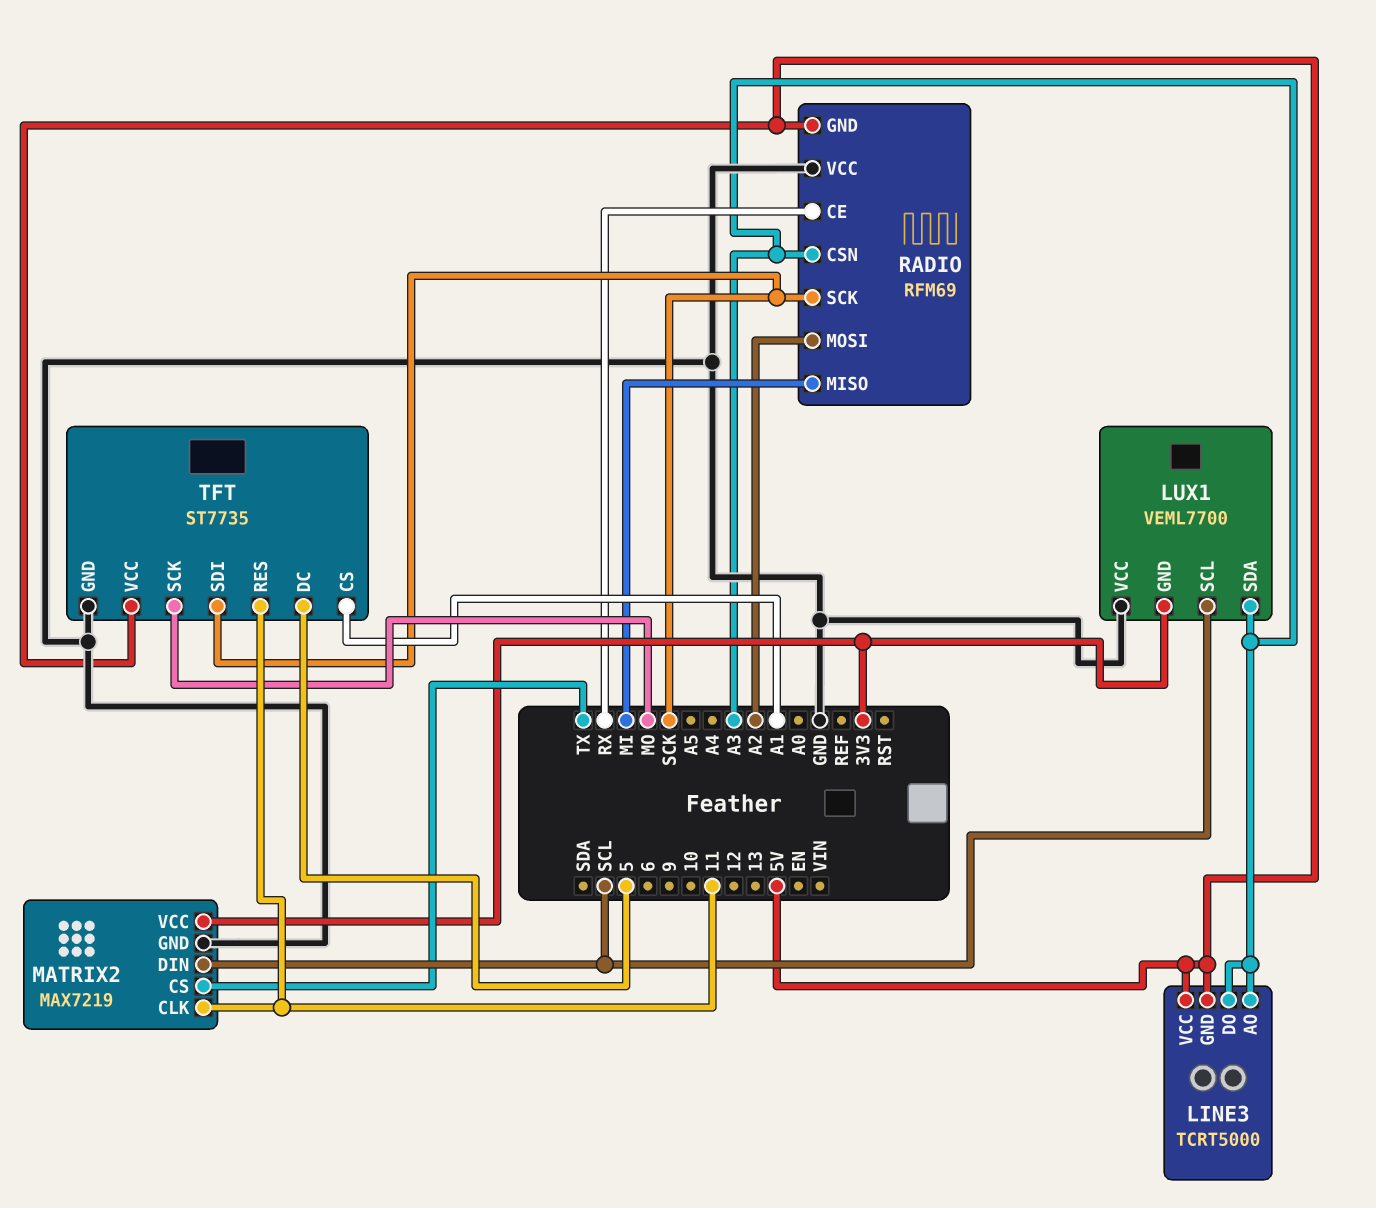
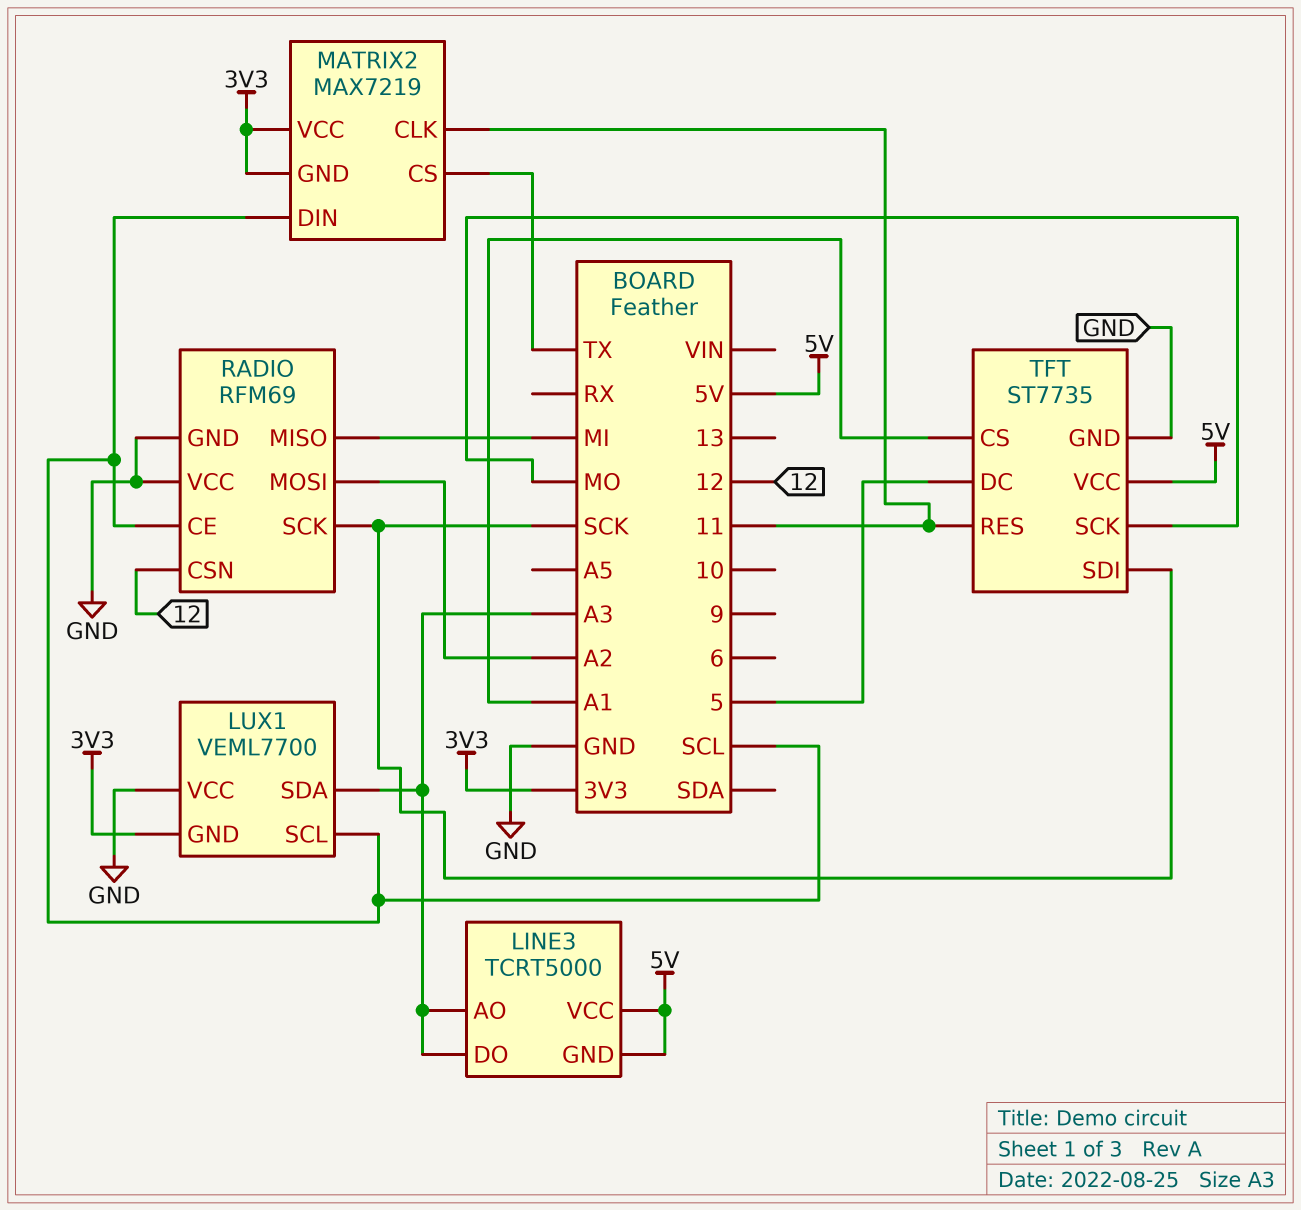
MATRIX2 pin GND: GND -> 3V3
RADIO pin CE: RX -> SCL
RADIO pin CSN: A3 -> 12
RADIO pin GND: 5V -> GND

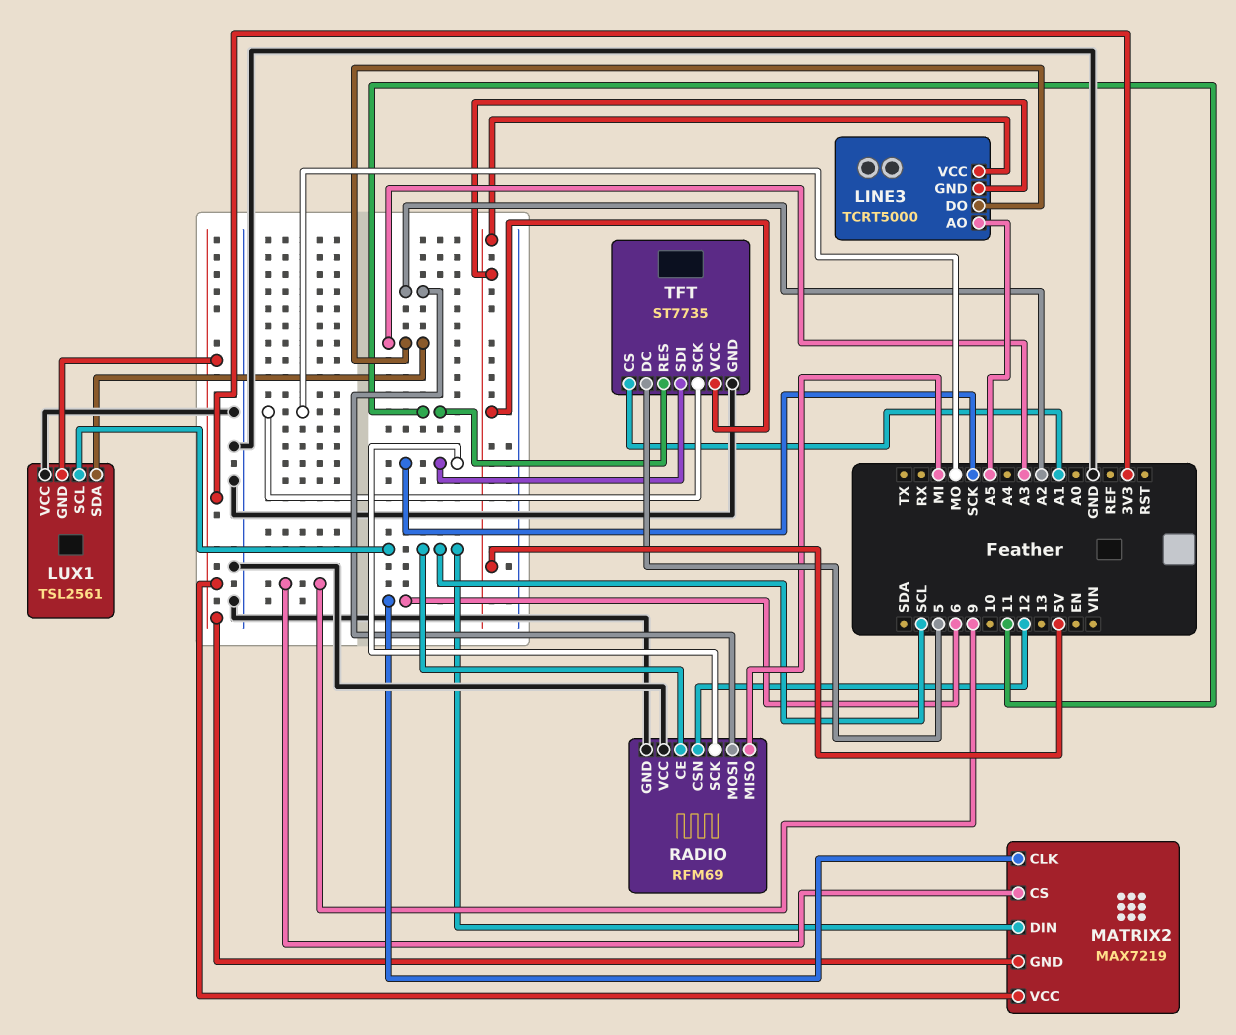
LINE3 pin AO: A3 -> A5
LUX1: VEML7700 -> TSL2561
MATRIX2 pin CLK: 11 -> 6
MATRIX2 pin CS: TX -> 9

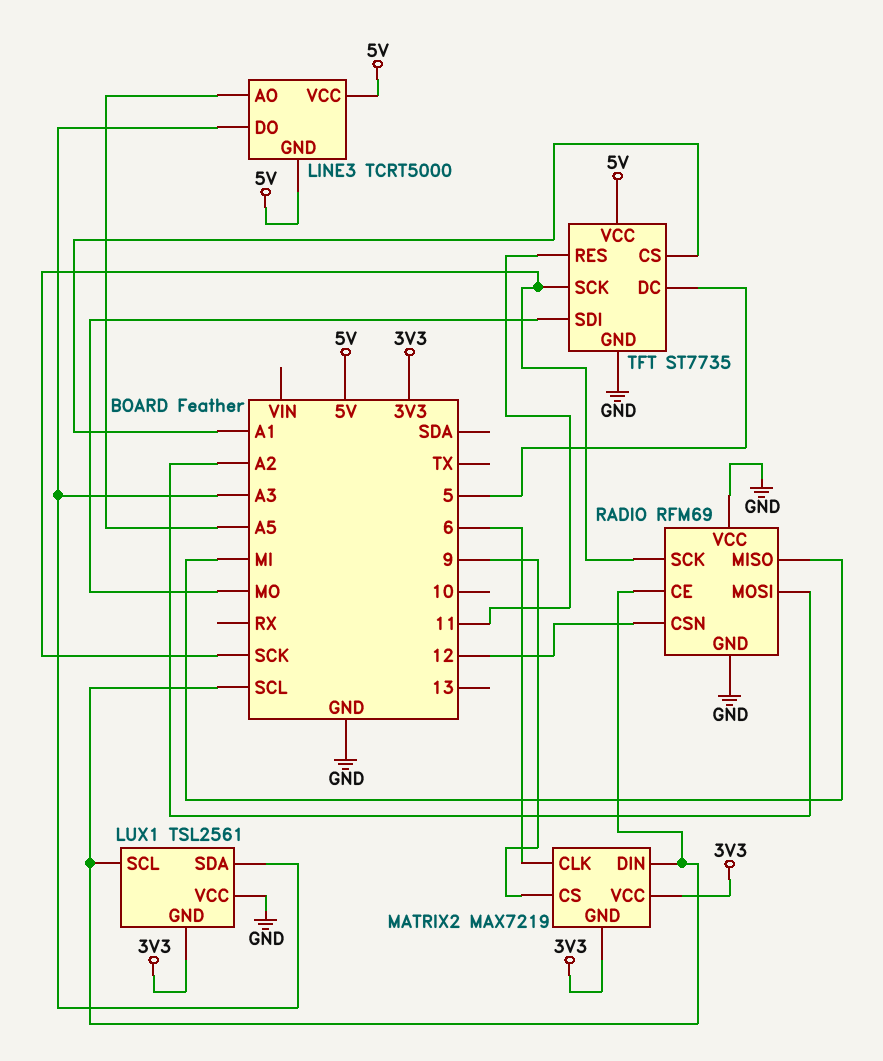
TFT pin SCK: MO -> SCK
TFT pin SDI: SCK -> MO

